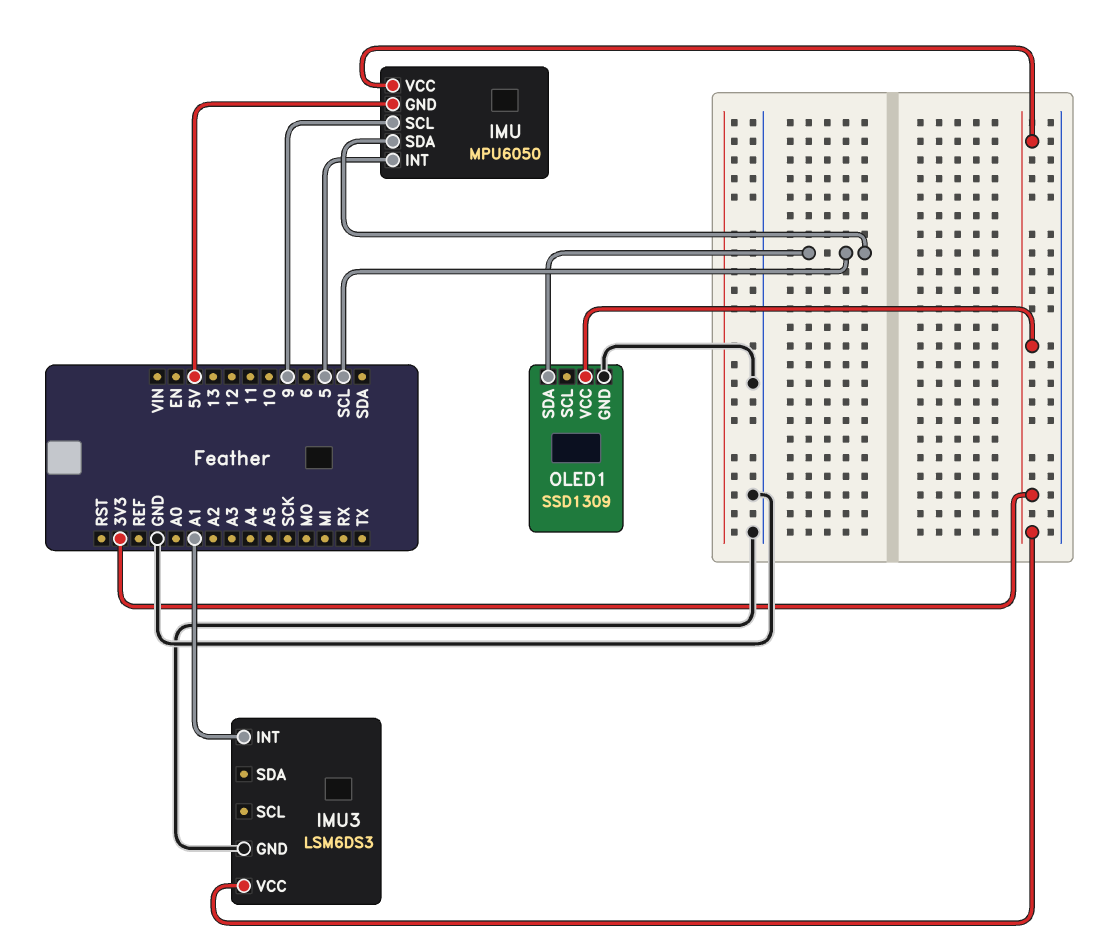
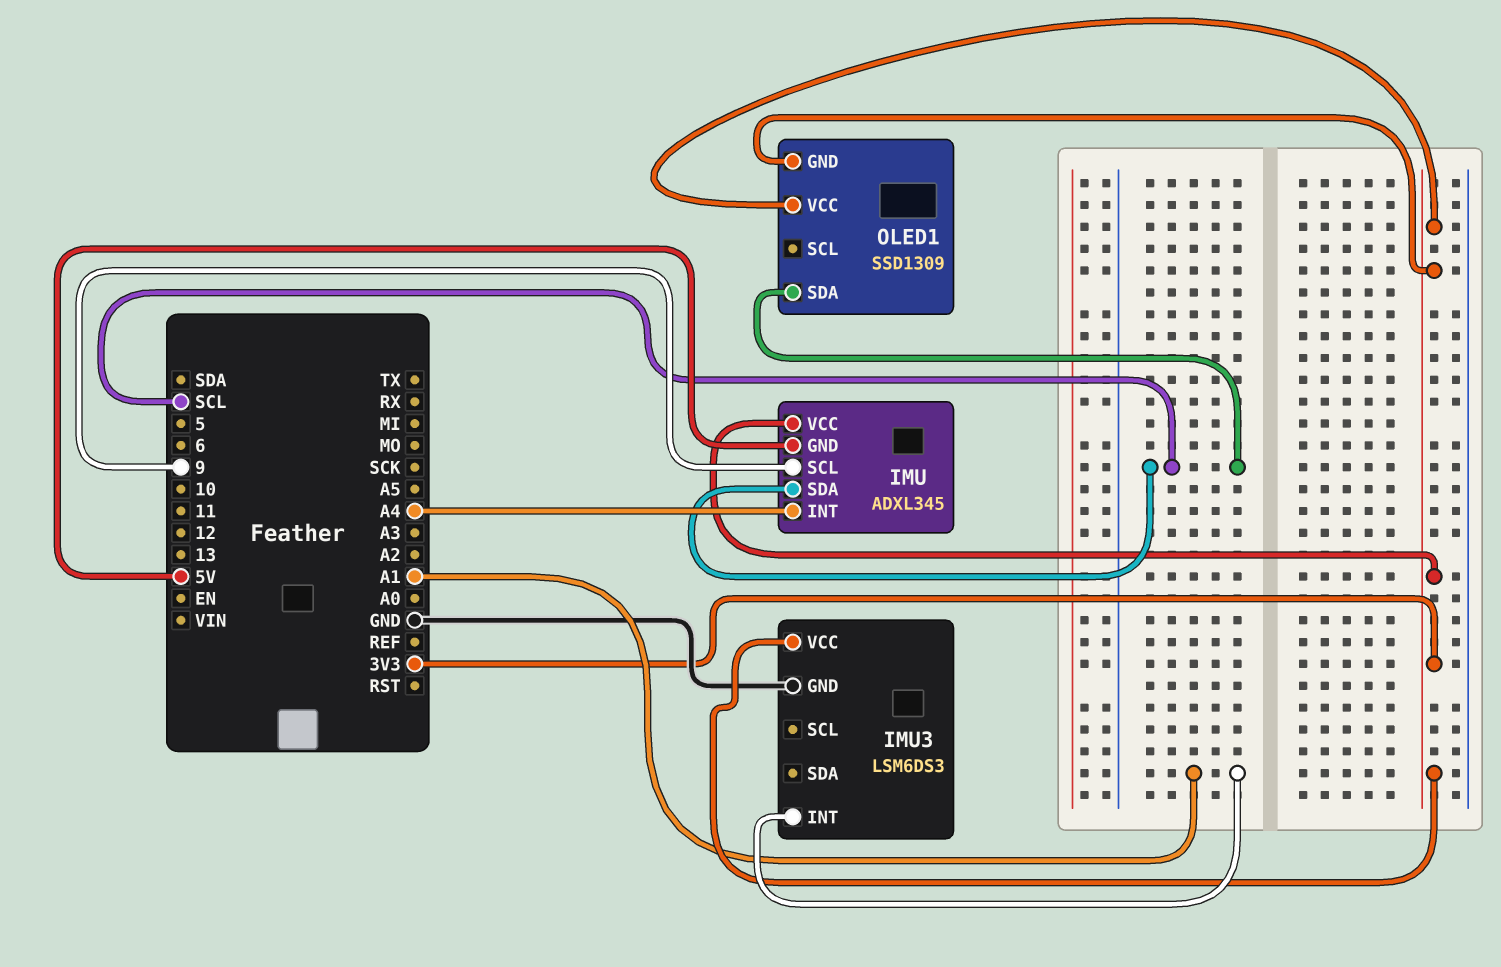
IMU: MPU6050 -> ADXL345
IMU pin INT: 5 -> A4
OLED1 pin GND: GND -> 3V3

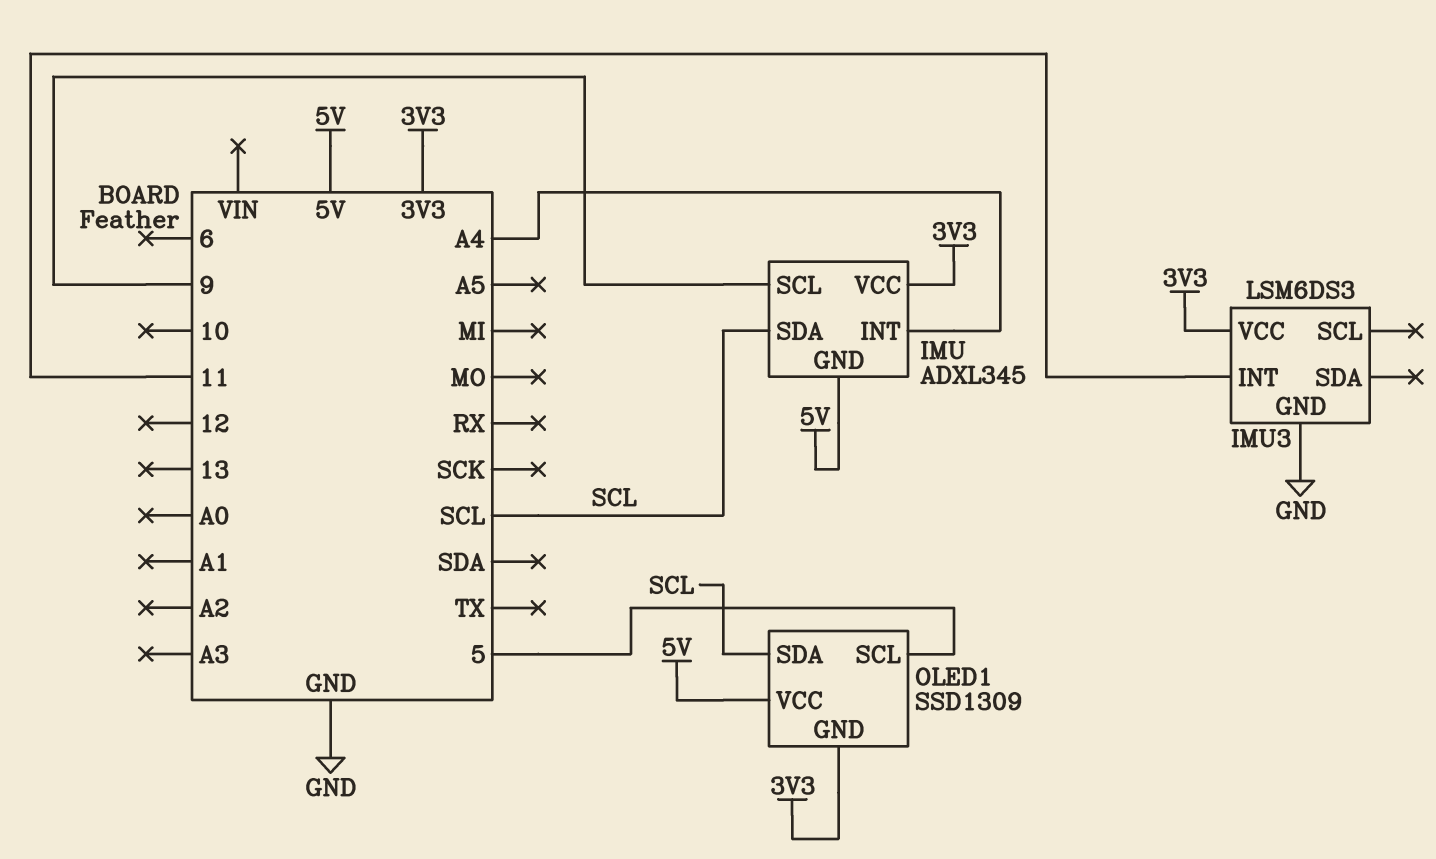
IMU3 pin INT: A1 -> 11
OLED1 pin SCL: none -> 5
OLED1 pin VCC: 3V3 -> 5V

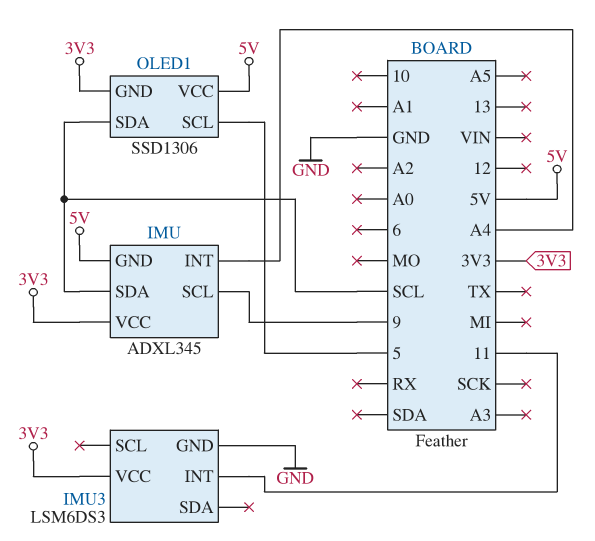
OLED1: SSD1309 -> SSD1306

